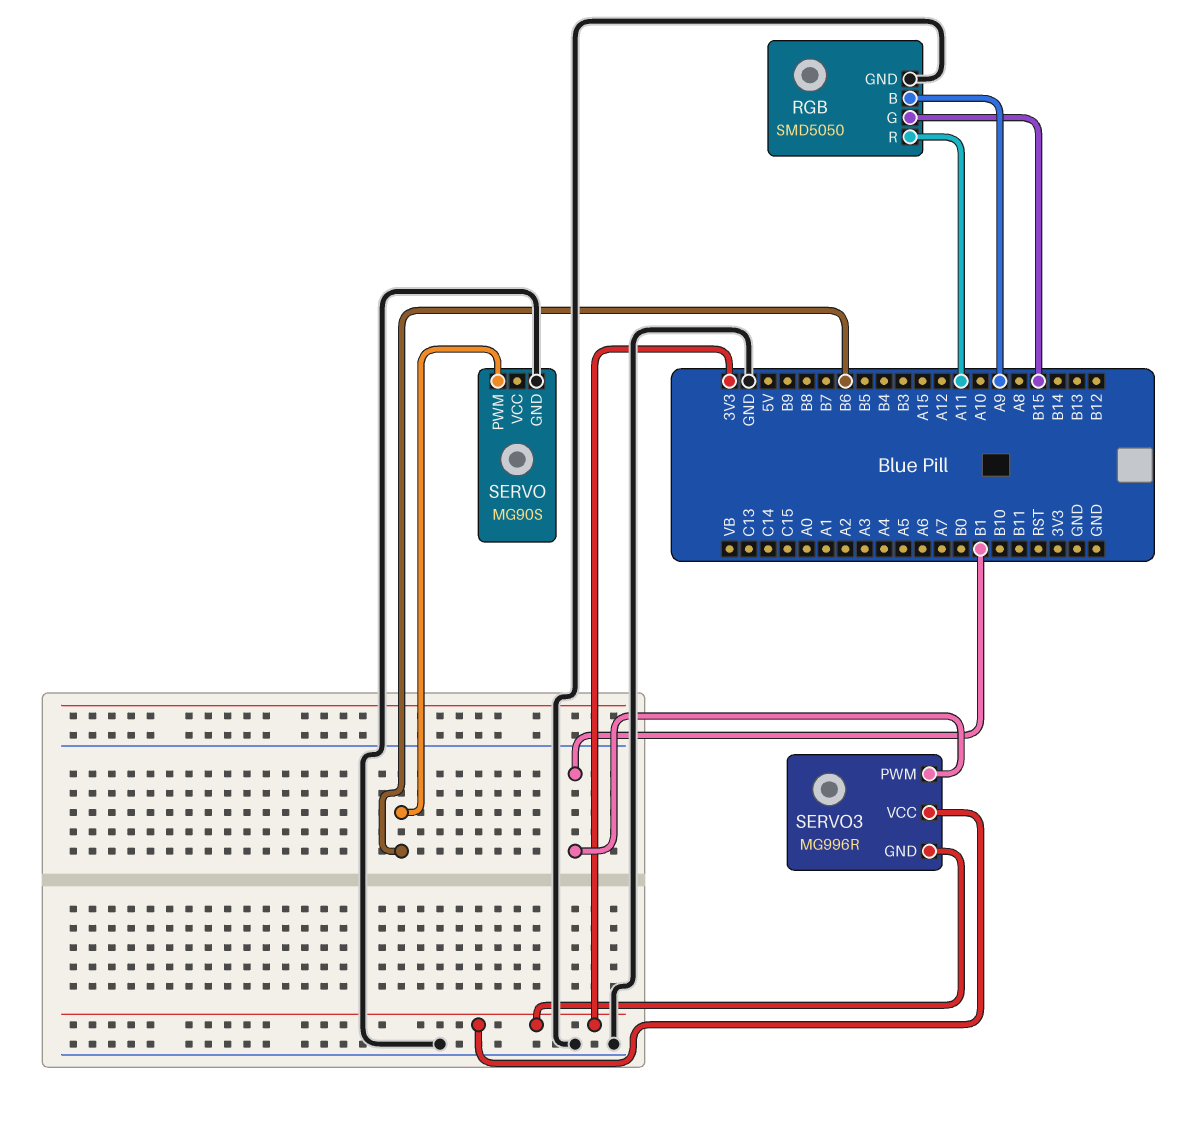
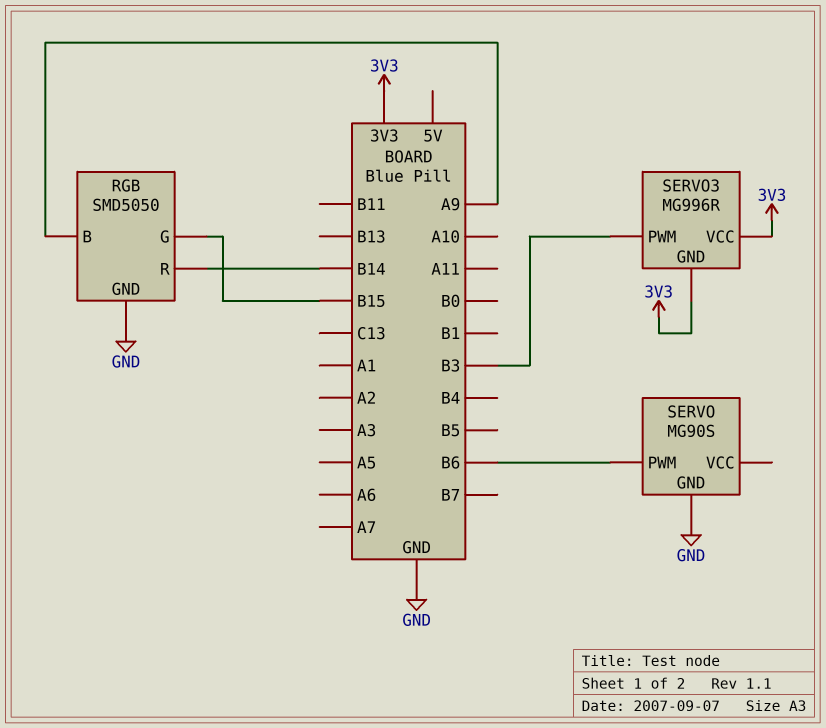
RGB pin R: A11 -> B14
SERVO3 pin PWM: B1 -> B3

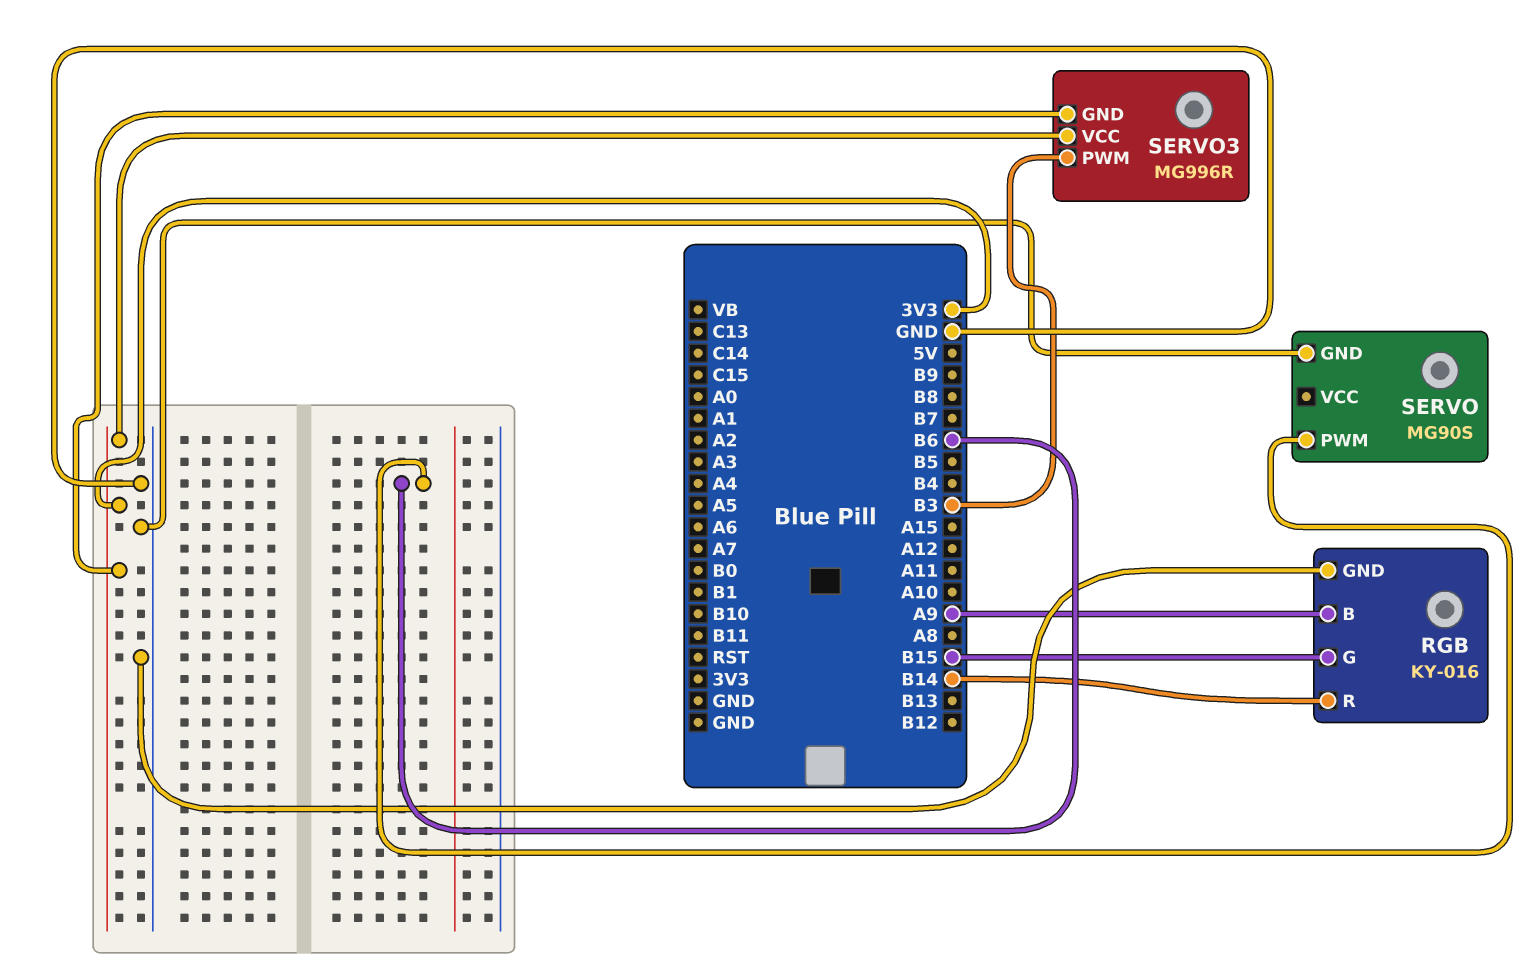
RGB: SMD5050 -> KY-016

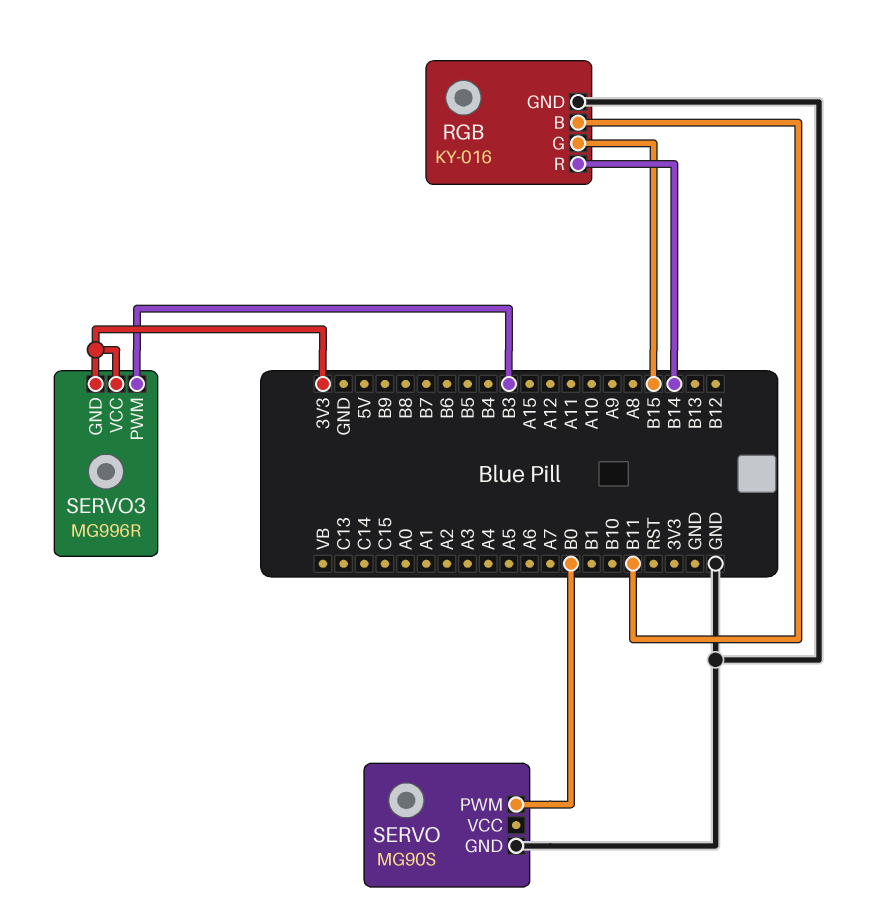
RGB pin B: A9 -> B11
SERVO pin PWM: B6 -> B0

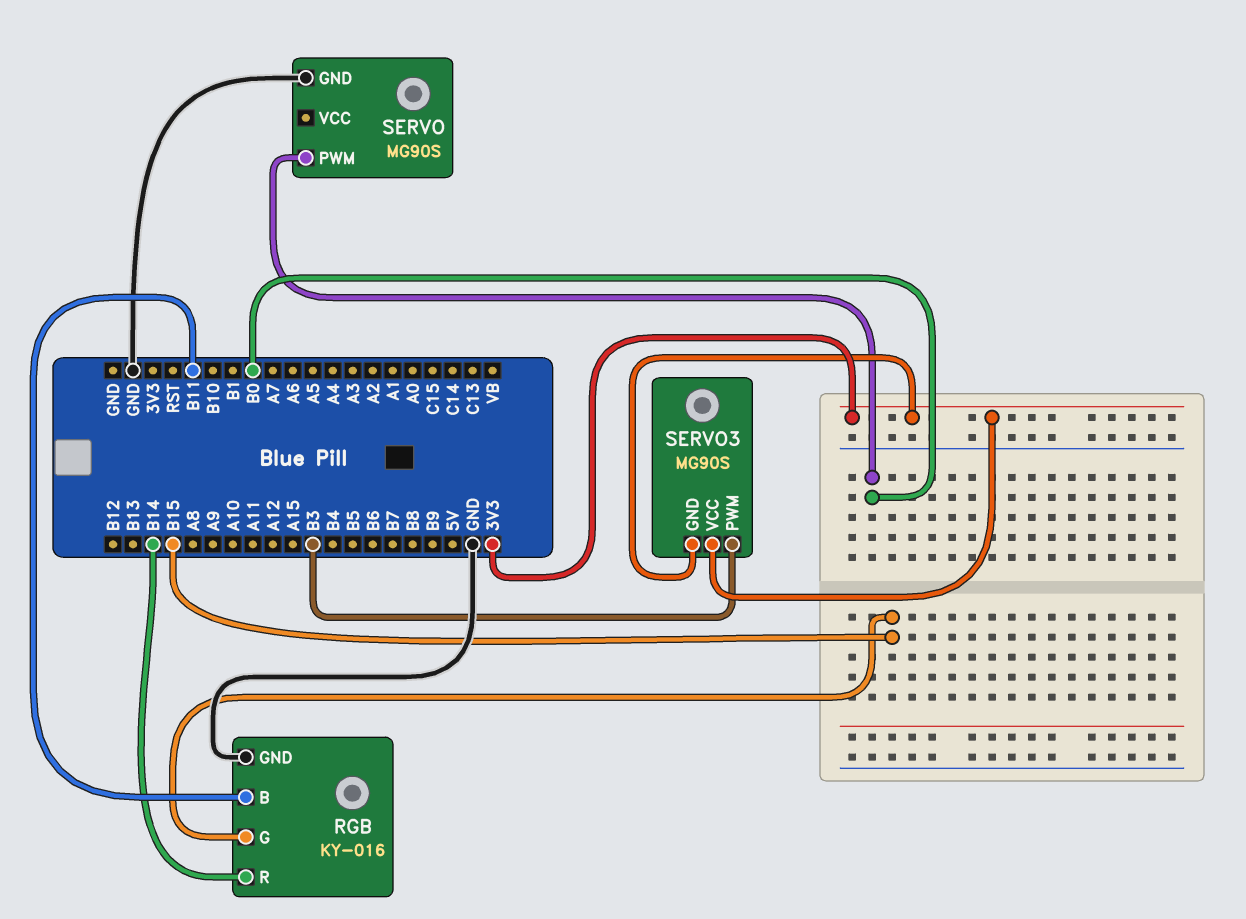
SERVO3: MG996R -> MG90S

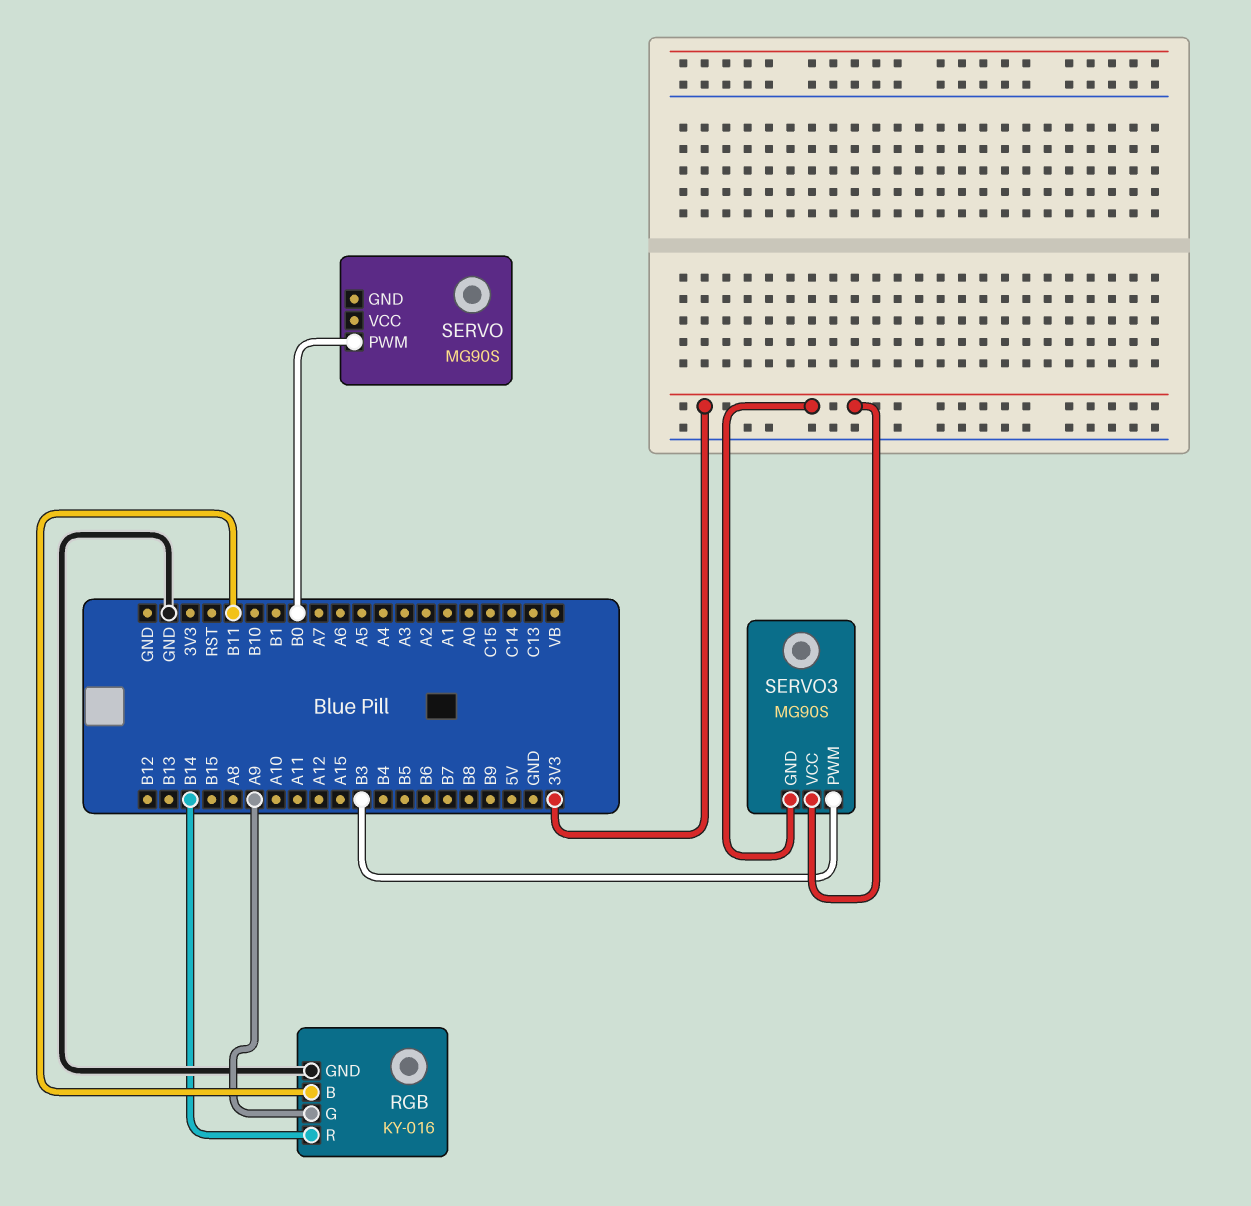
RGB pin G: B15 -> A9
SERVO pin GND: GND -> none

